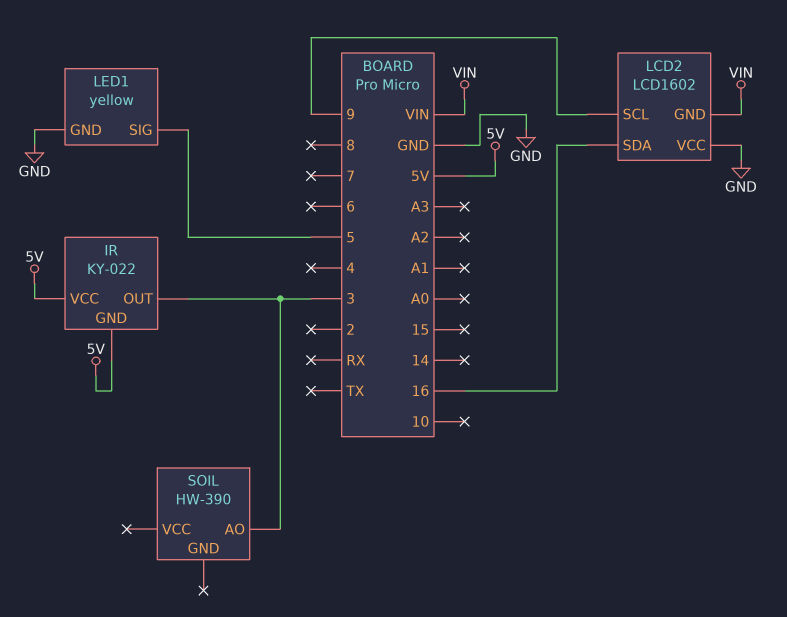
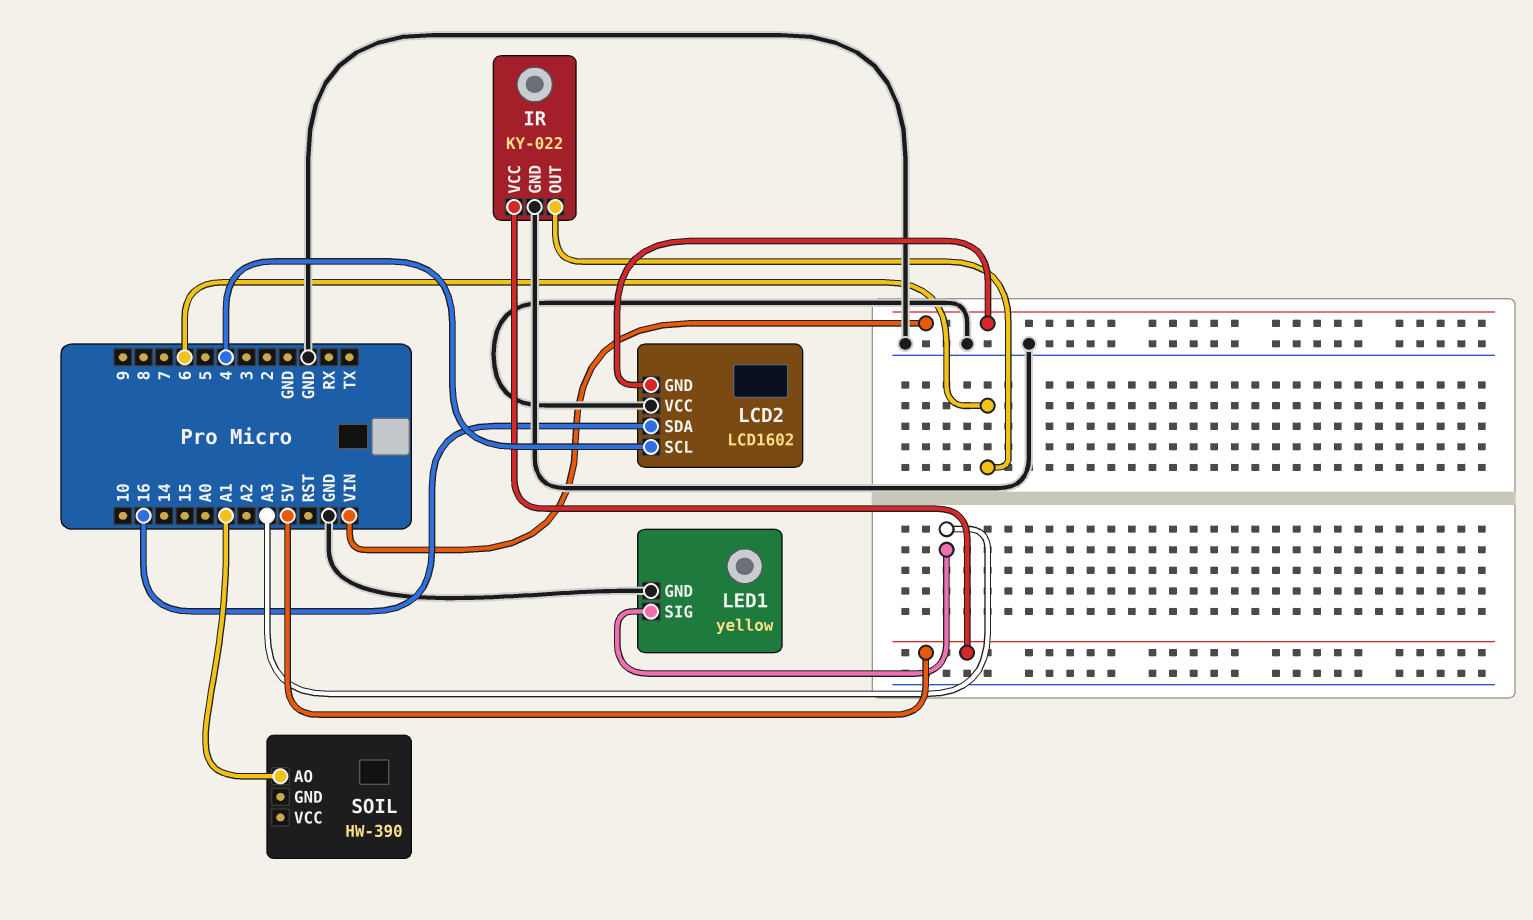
IR pin GND: 5V -> GND
IR pin OUT: 3 -> 6
LCD2 pin SCL: 9 -> 4
LED1 pin SIG: 5 -> A3
SOIL pin AO: 3 -> A1

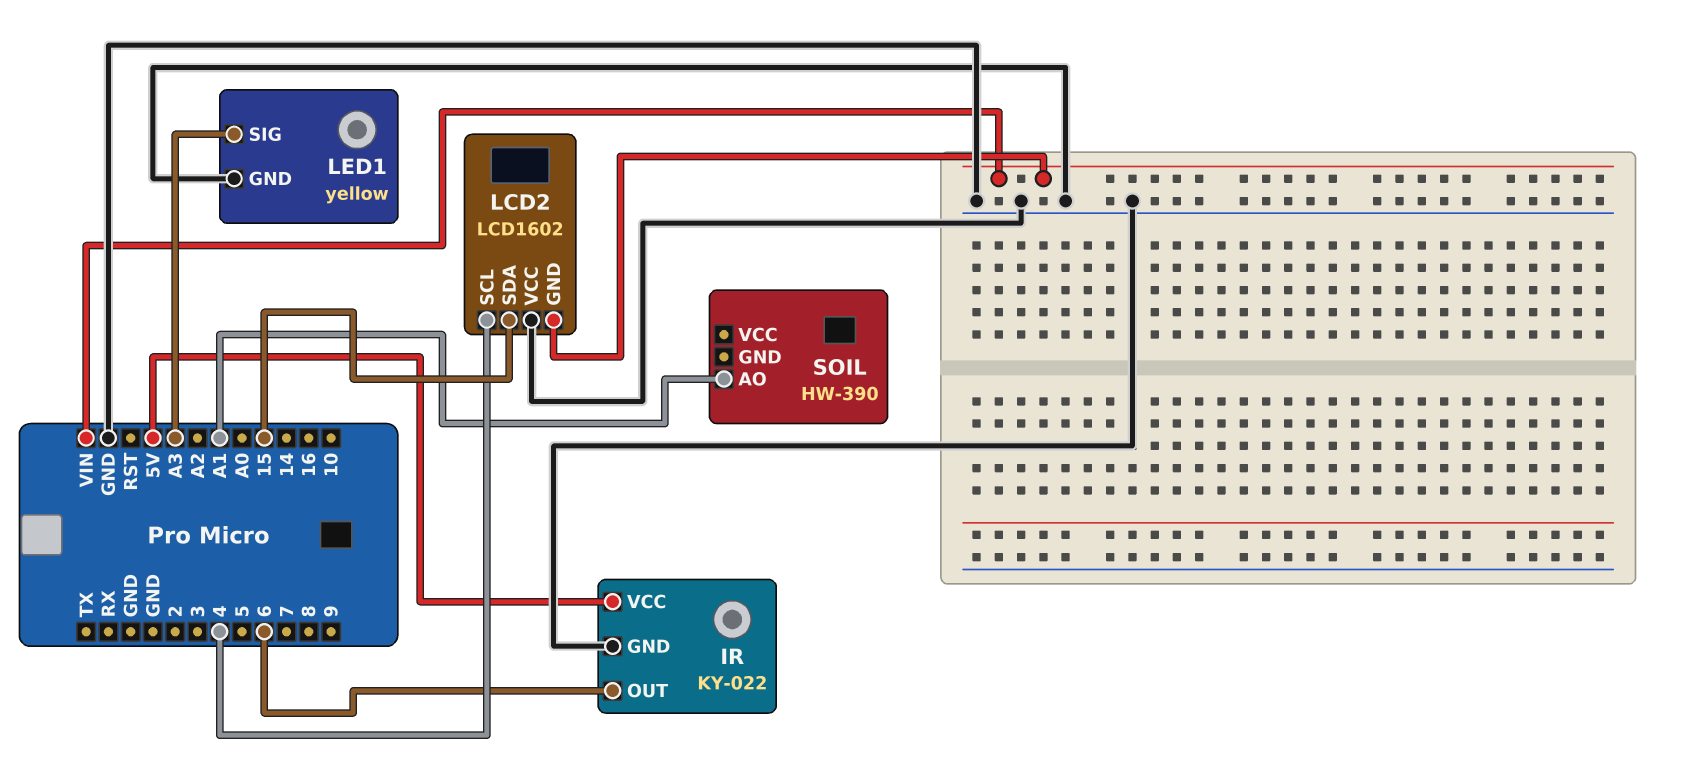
LCD2 pin SDA: 16 -> 15

